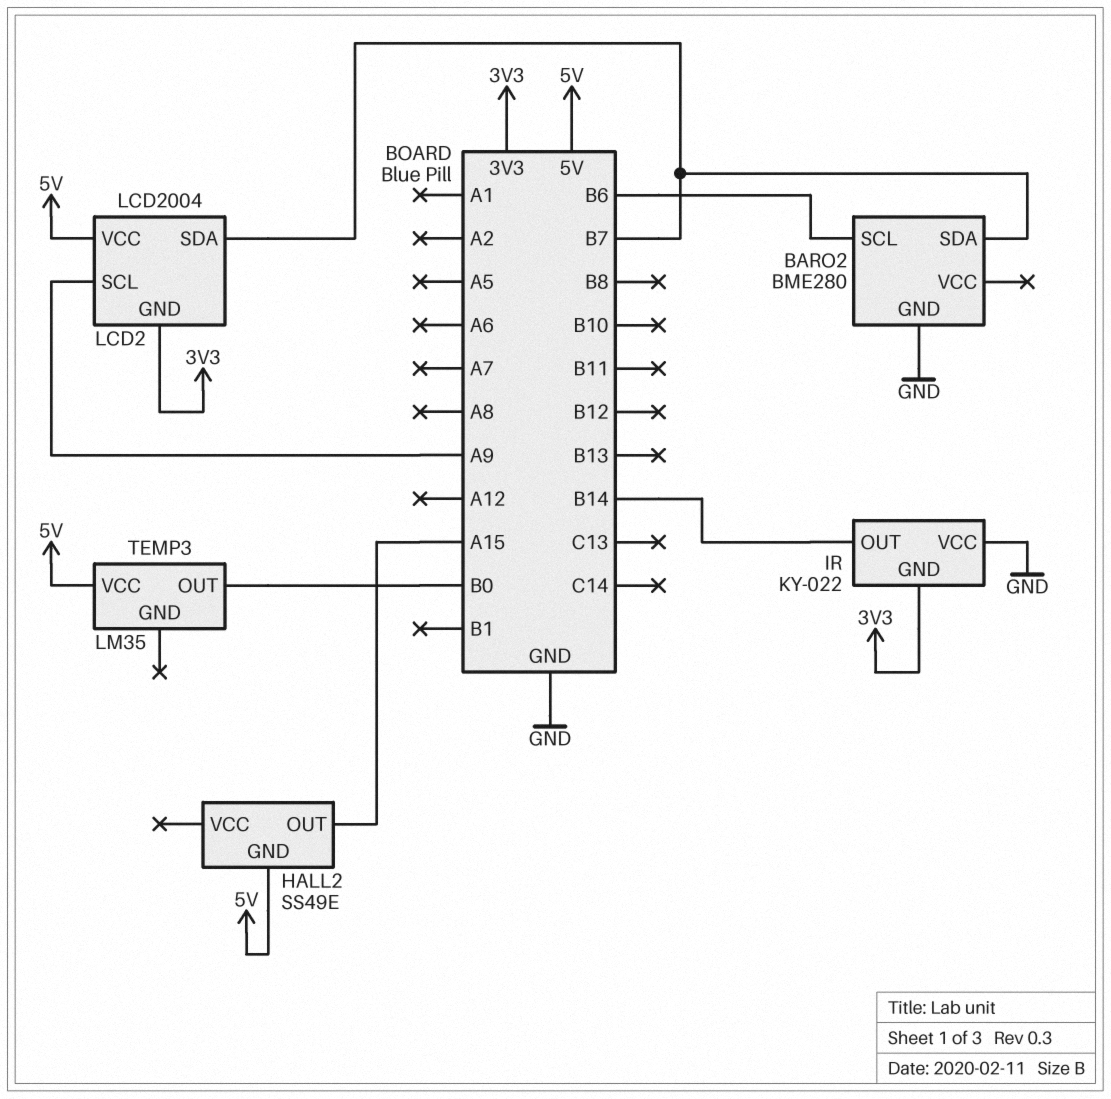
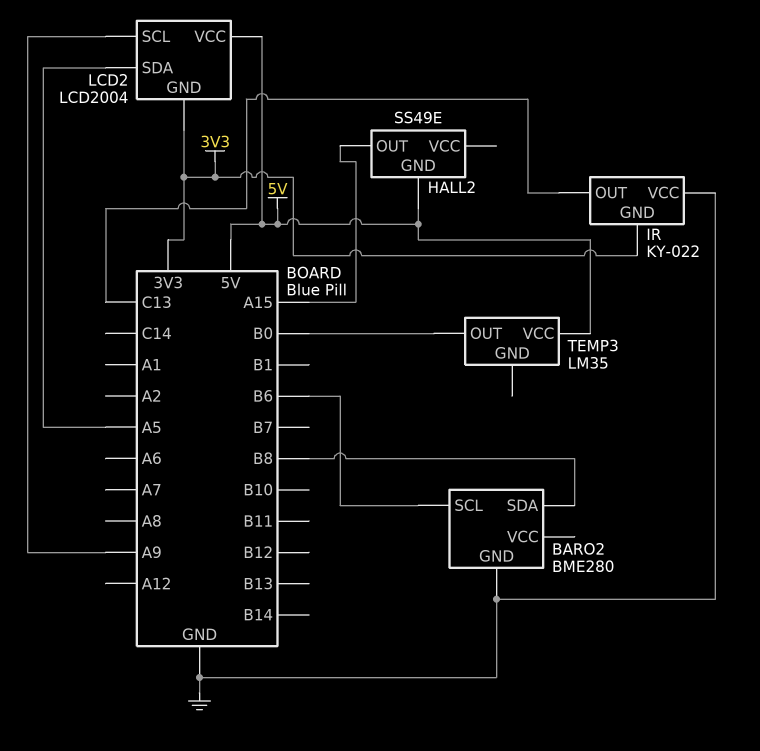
BARO2 pin SDA: B7 -> B8
IR pin OUT: B14 -> C13
LCD2 pin SDA: B7 -> A5

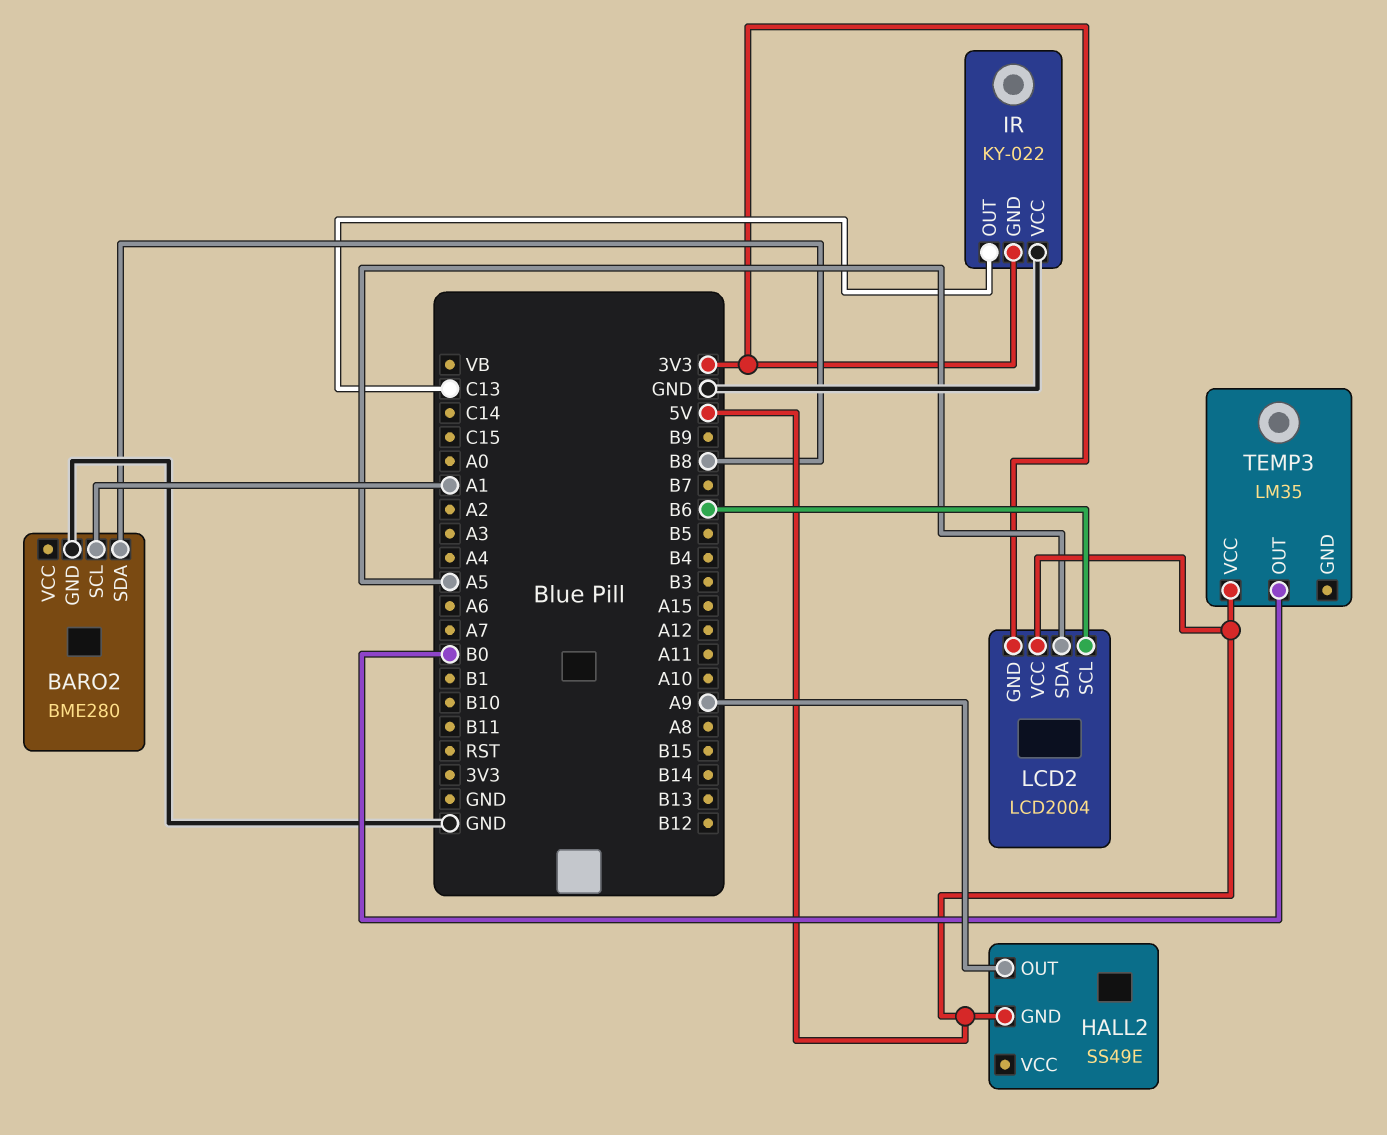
BARO2 pin SCL: B6 -> A1
HALL2 pin OUT: A15 -> A9
LCD2 pin SCL: A9 -> B6

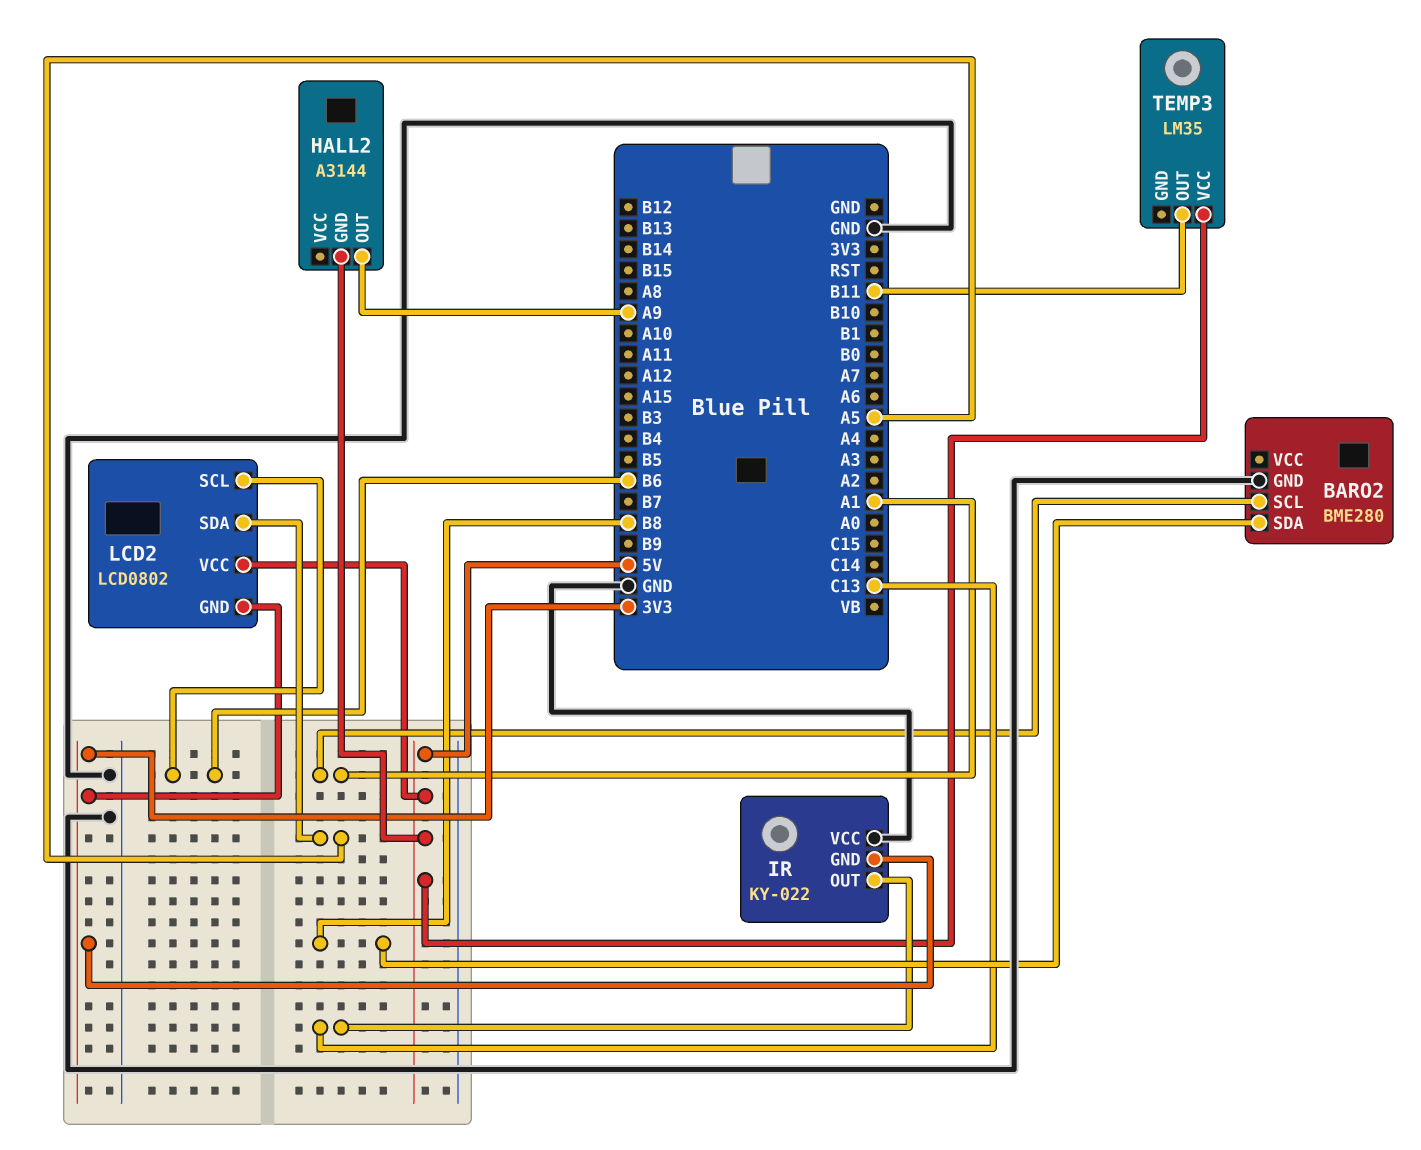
HALL2: SS49E -> A3144
LCD2: LCD2004 -> LCD0802
TEMP3 pin OUT: B0 -> B11

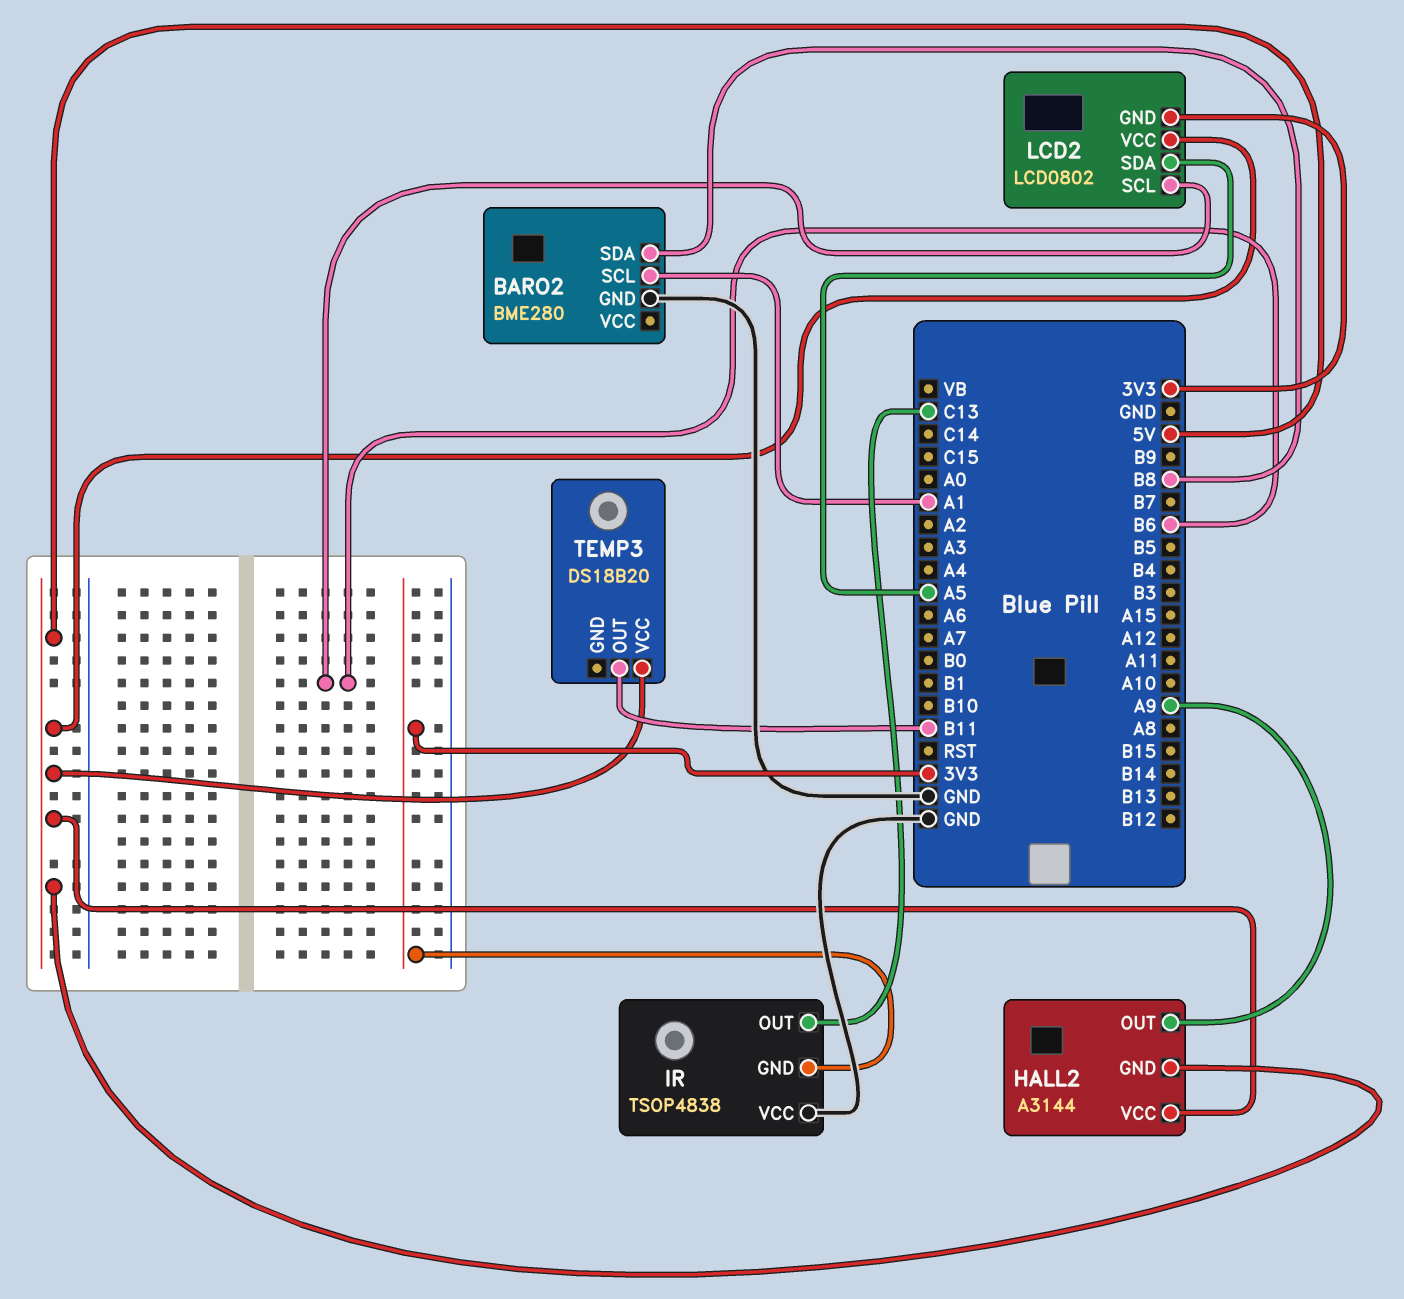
HALL2 pin VCC: none -> 5V
IR: KY-022 -> TSOP4838
TEMP3: LM35 -> DS18B20

